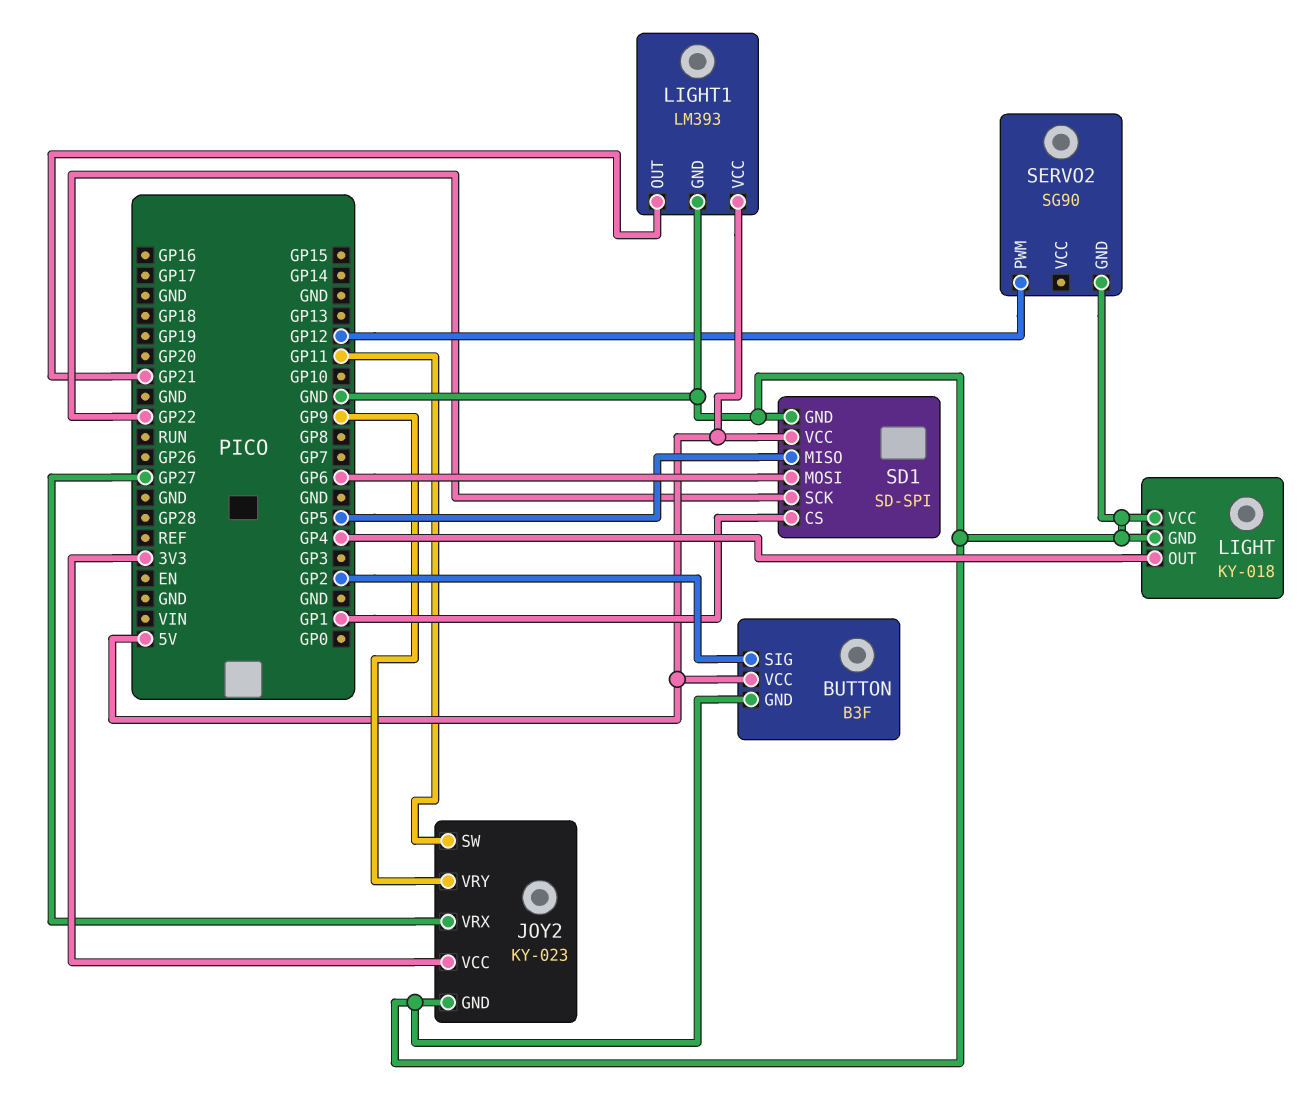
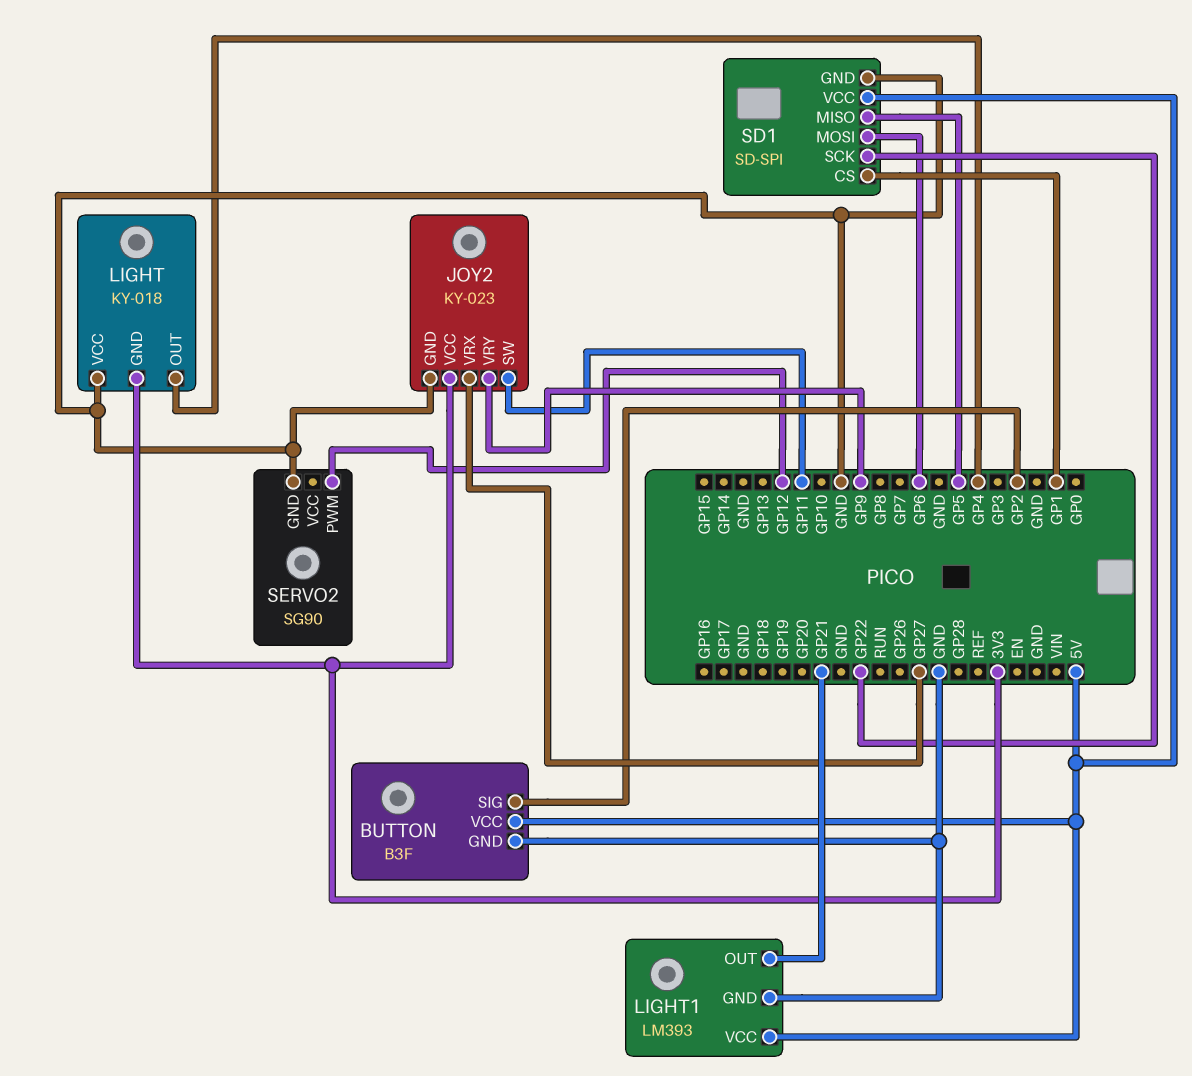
LIGHT pin GND: GND -> 3V3

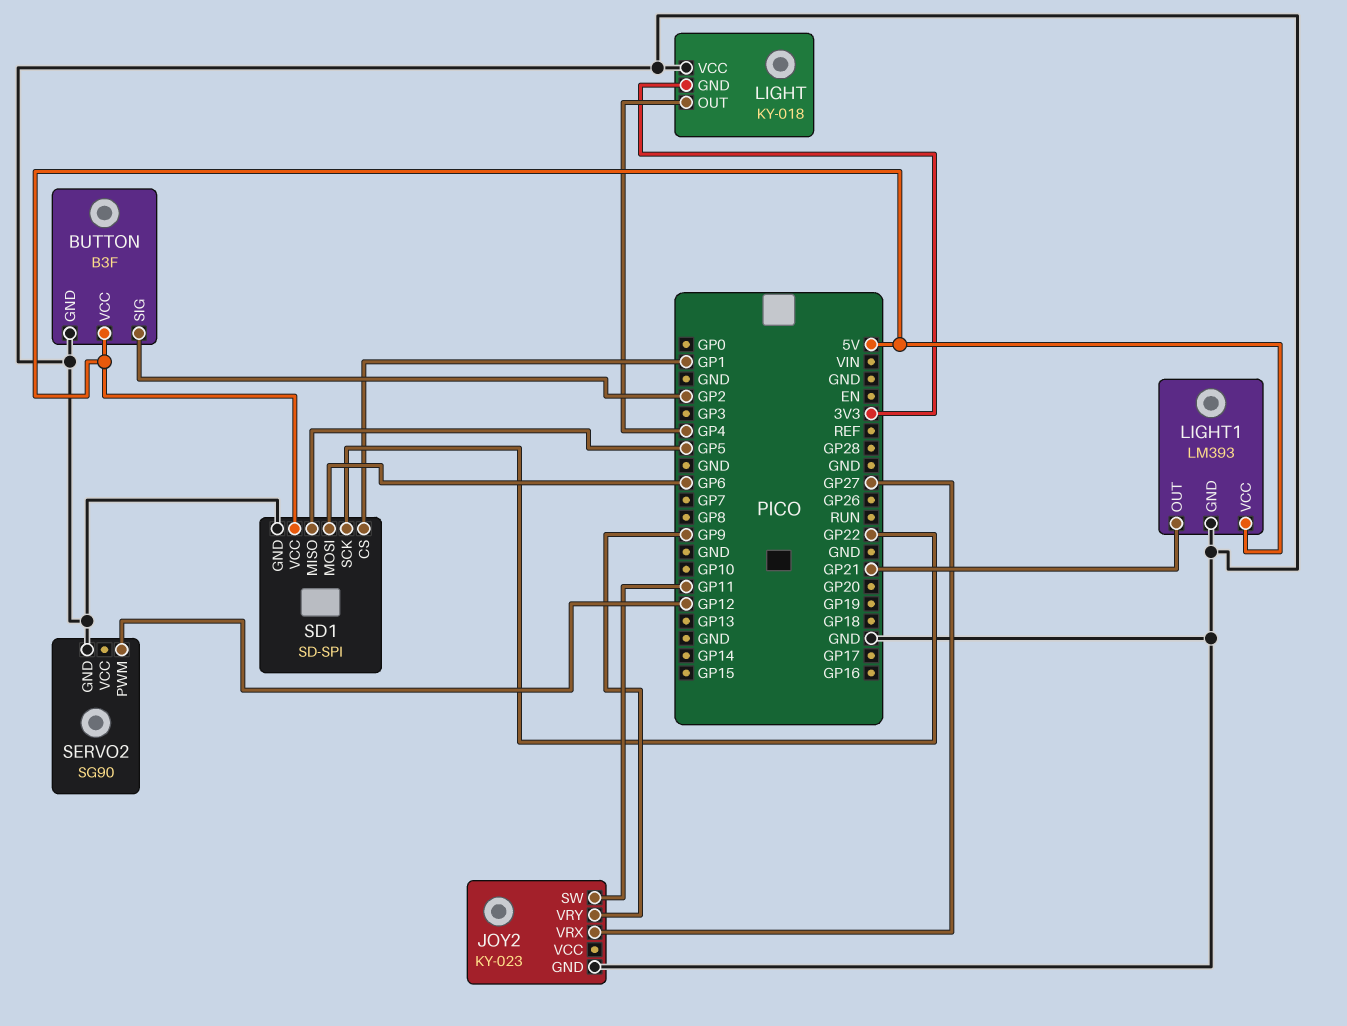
JOY2 pin VCC: 3V3 -> none

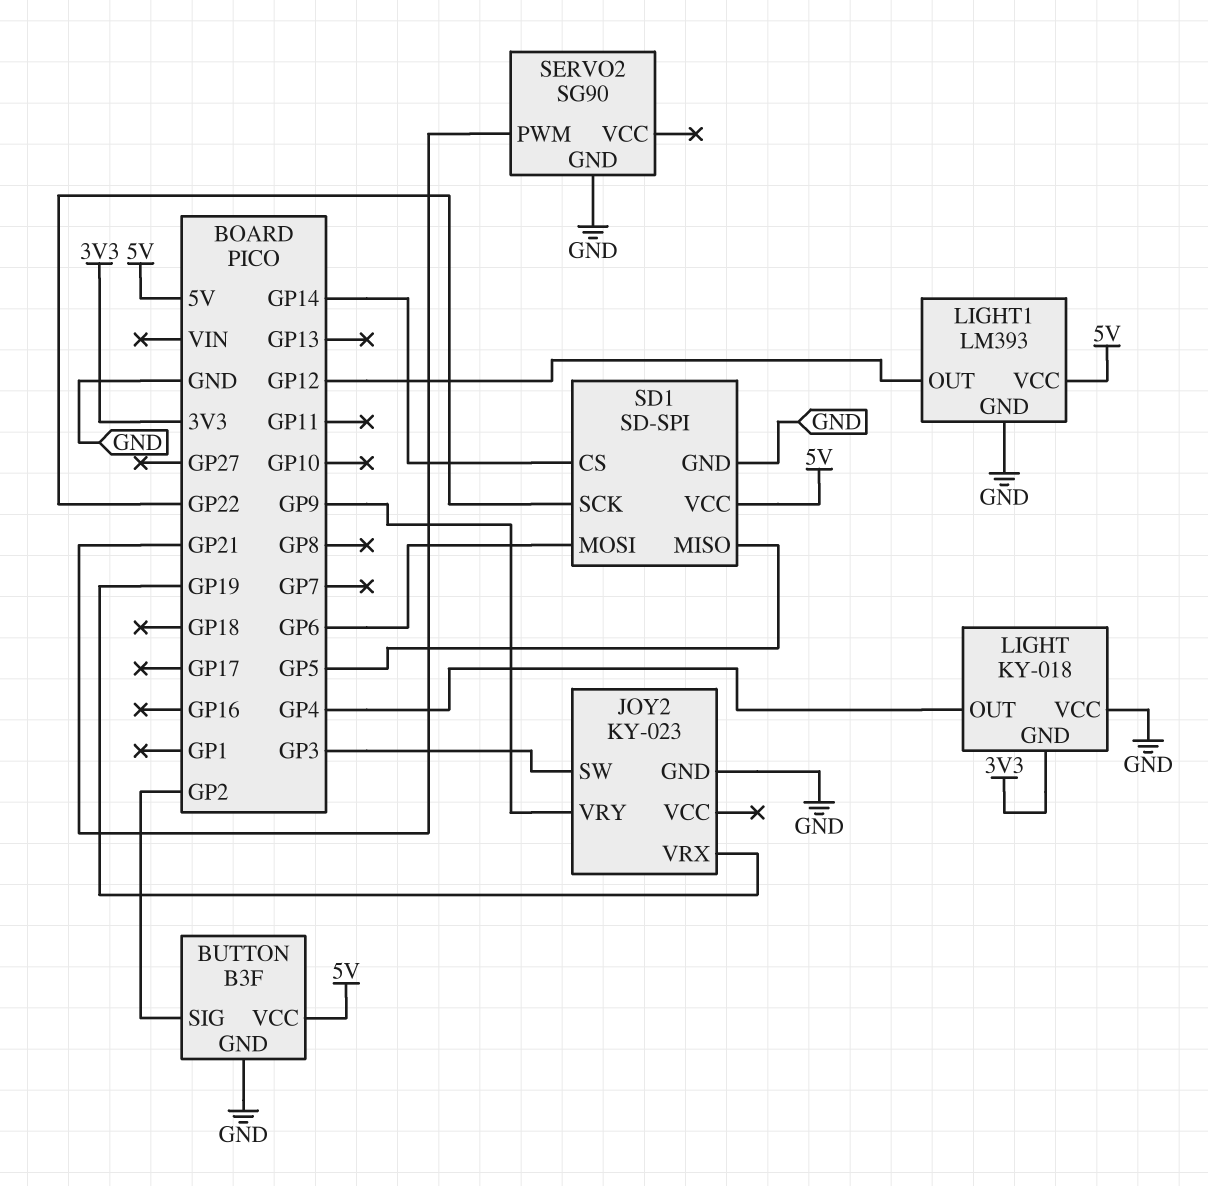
JOY2 pin SW: GP11 -> GP3
JOY2 pin VRX: GP27 -> GP19
LIGHT1 pin OUT: GP21 -> GP12
SD1 pin CS: GP1 -> GP14
SERVO2 pin PWM: GP12 -> GP21

